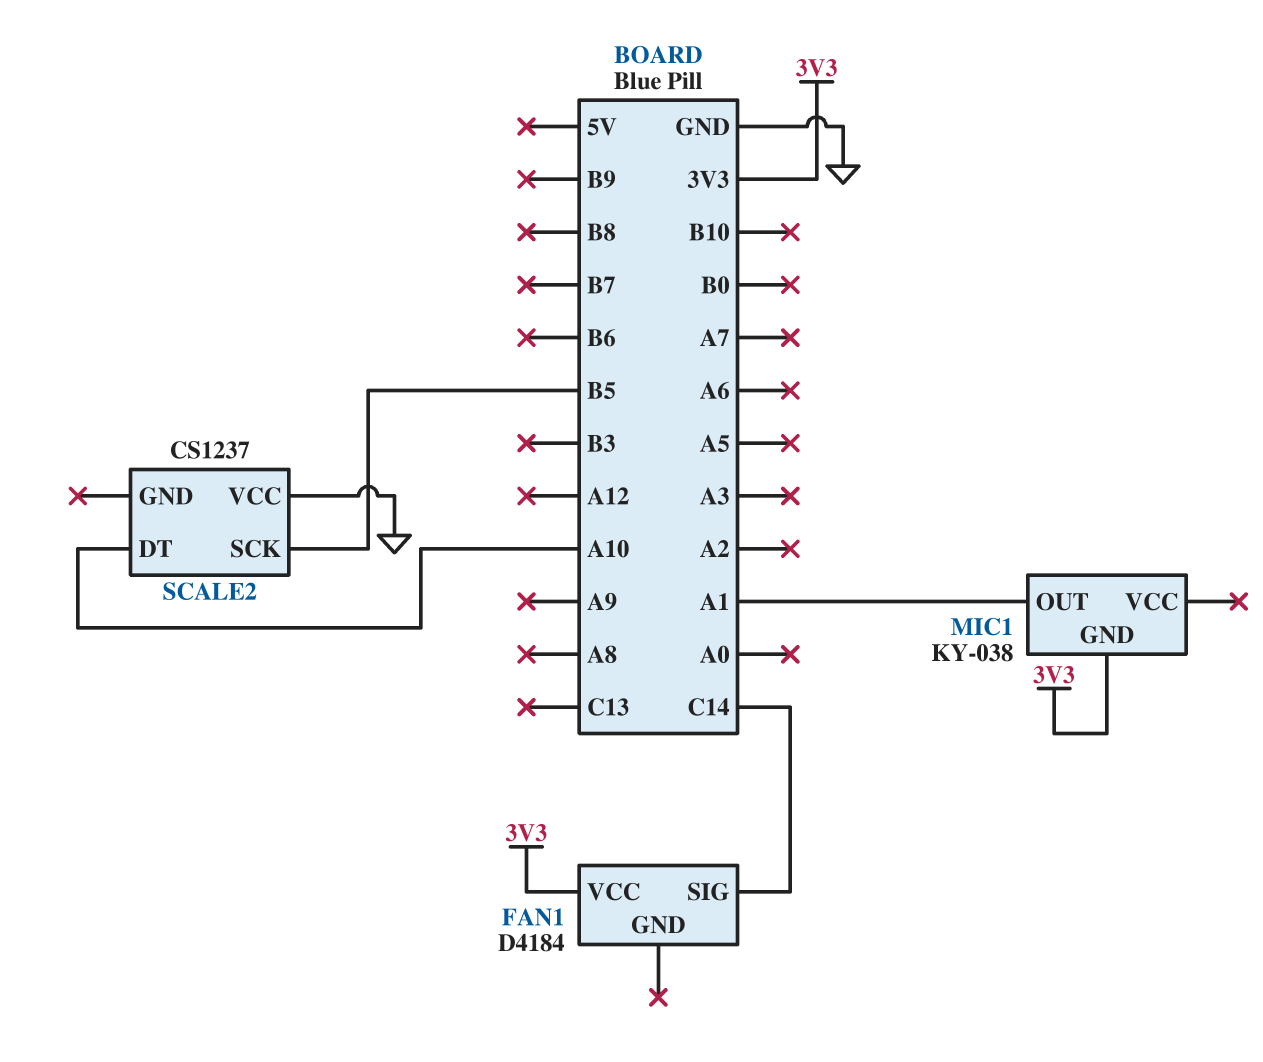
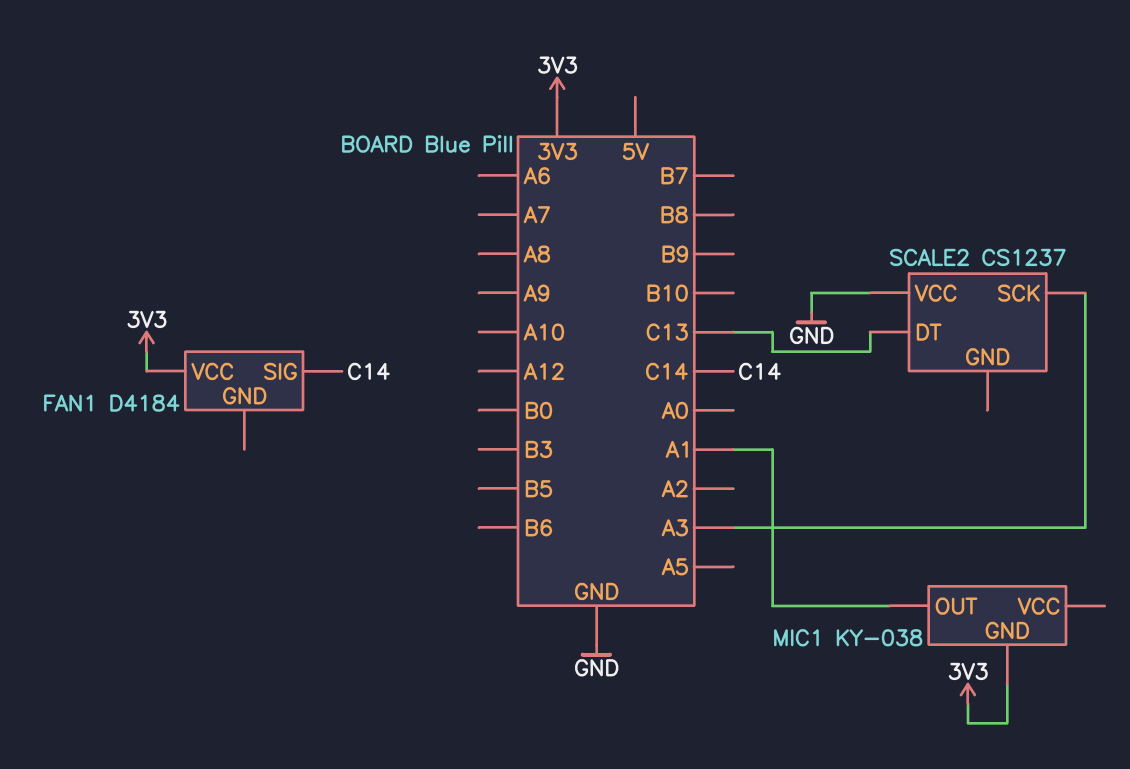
SCALE2 pin DT: A10 -> C13
SCALE2 pin SCK: B5 -> A3

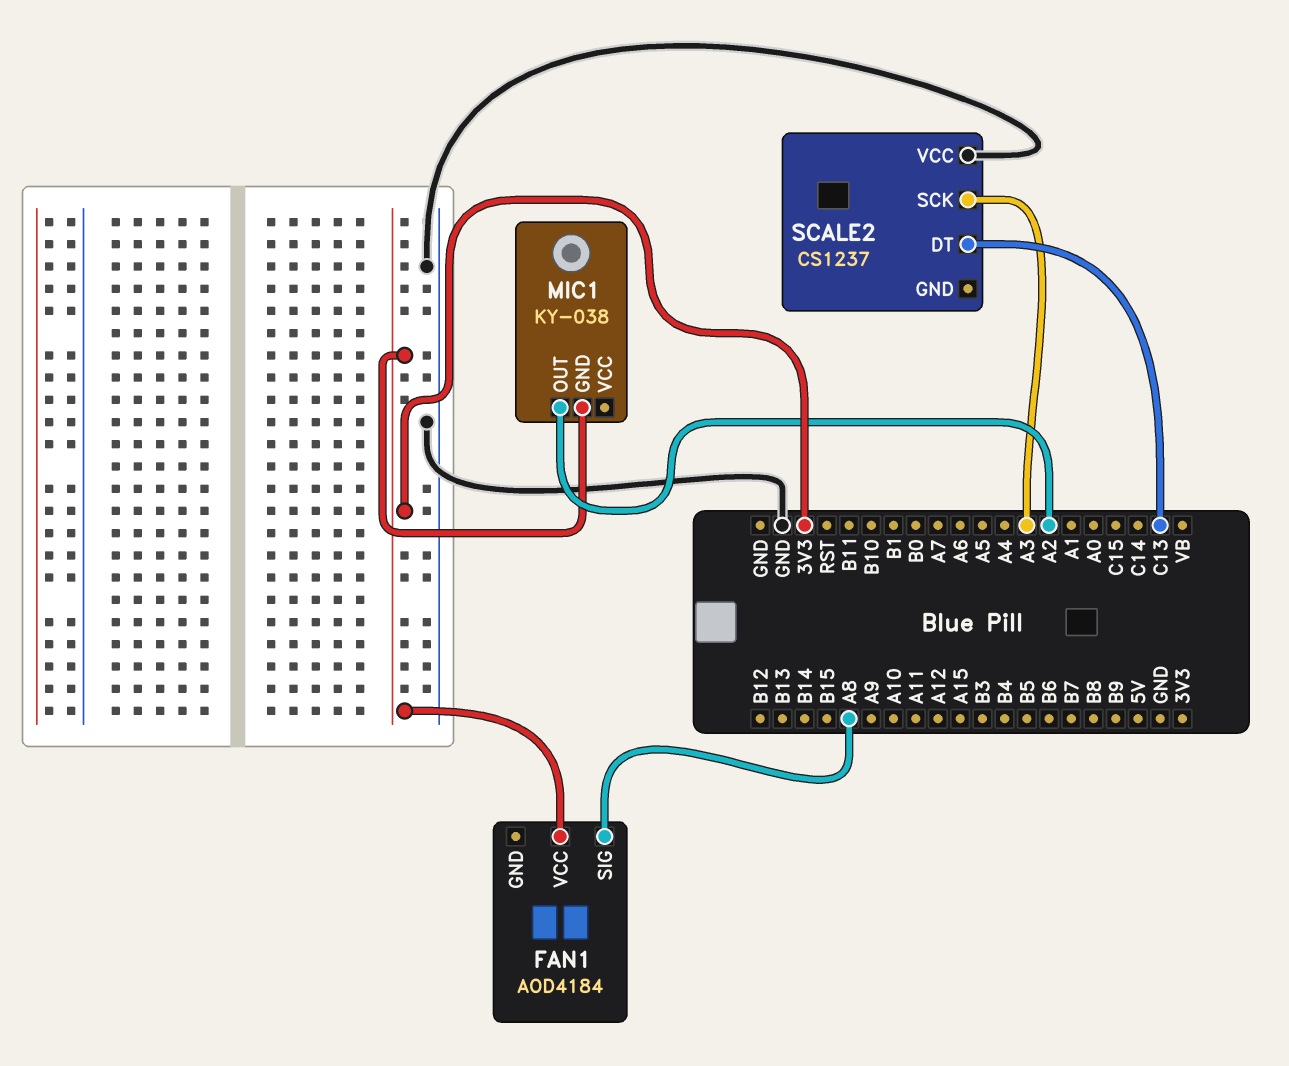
FAN1: D4184 -> AOD4184
FAN1 pin SIG: C14 -> A8
MIC1 pin OUT: A1 -> A2

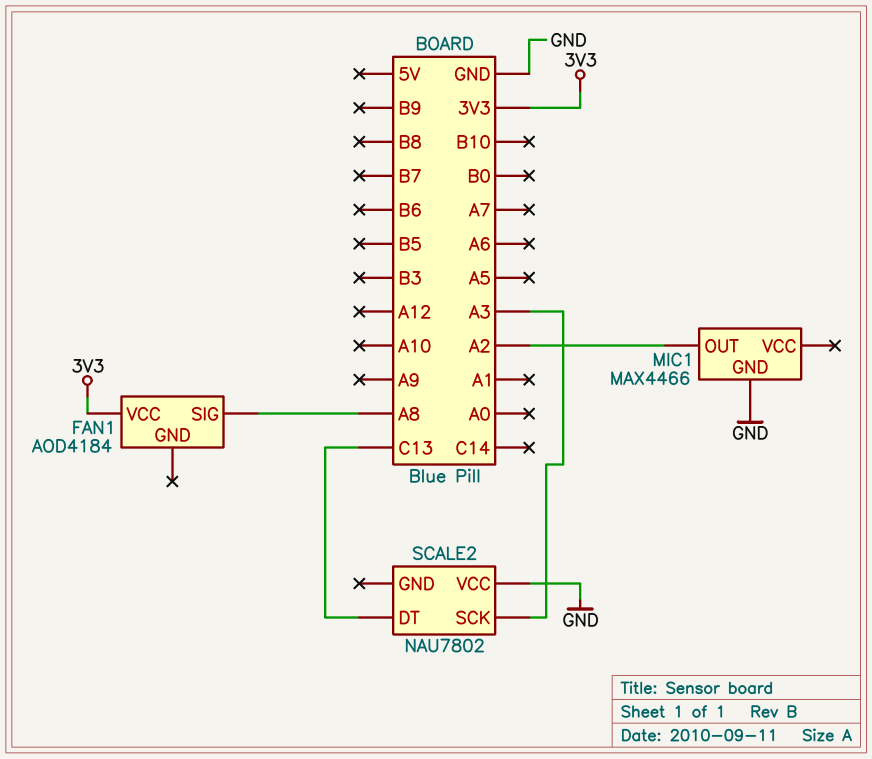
MIC1: KY-038 -> MAX4466
MIC1 pin GND: 3V3 -> GND
SCALE2: CS1237 -> NAU7802

